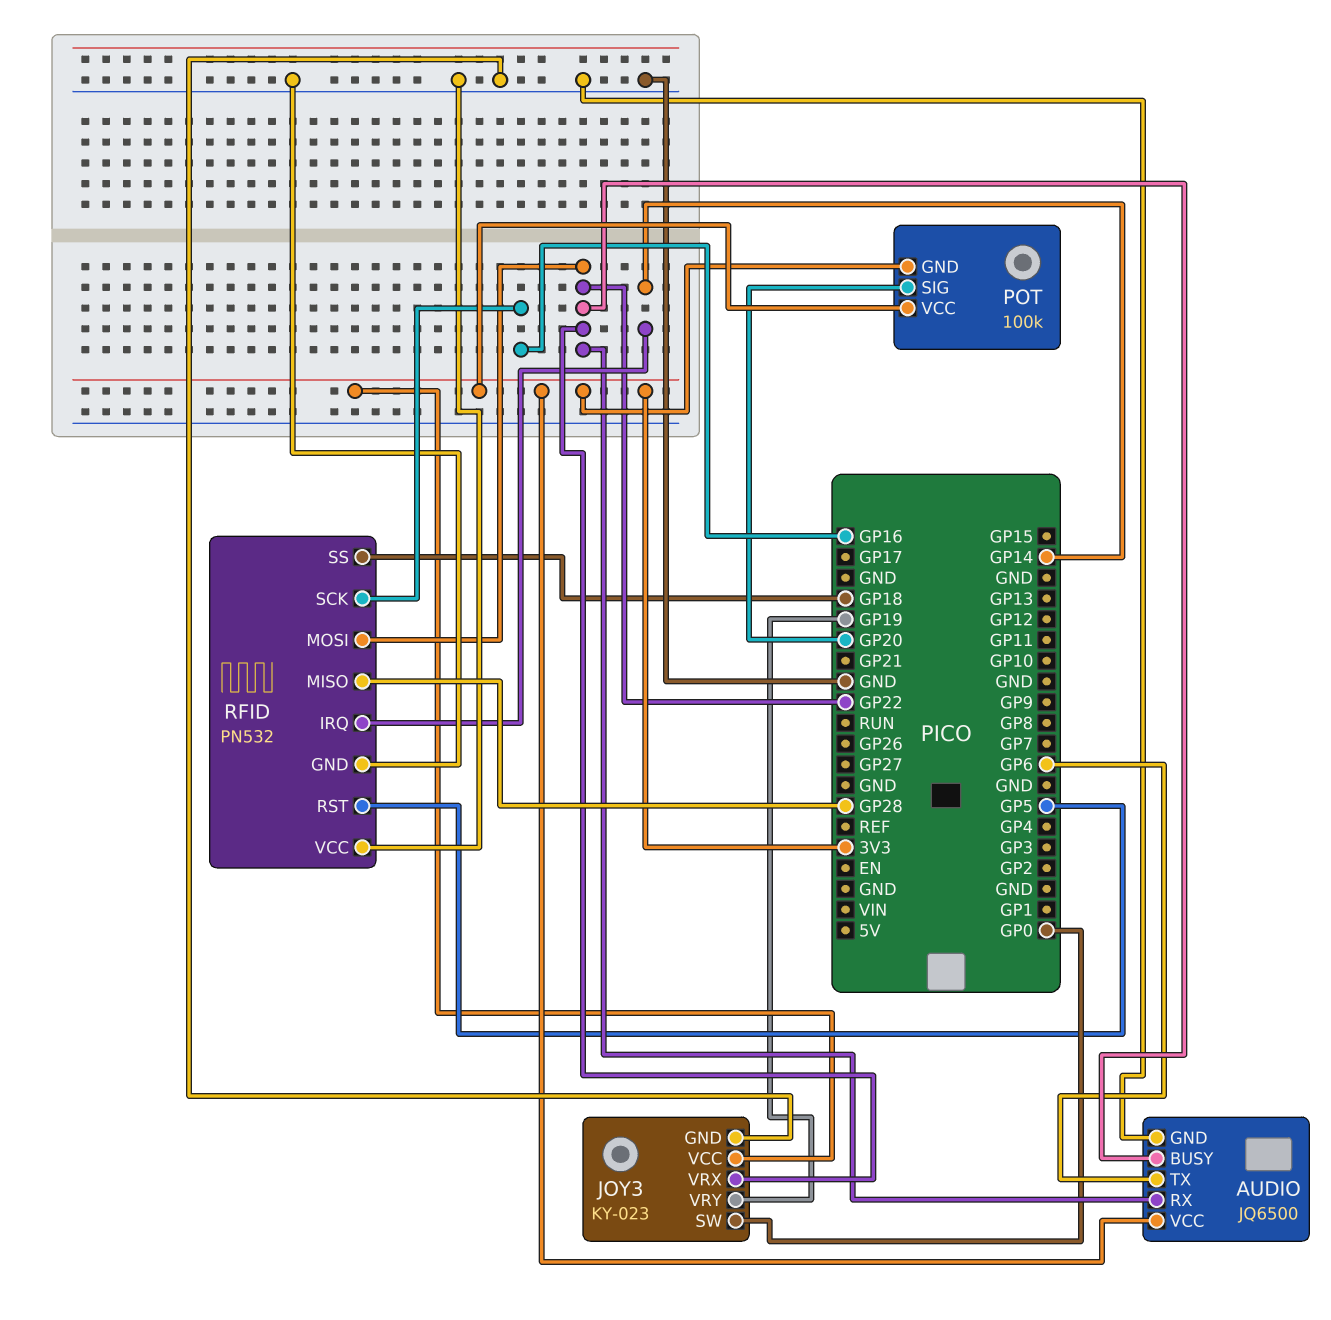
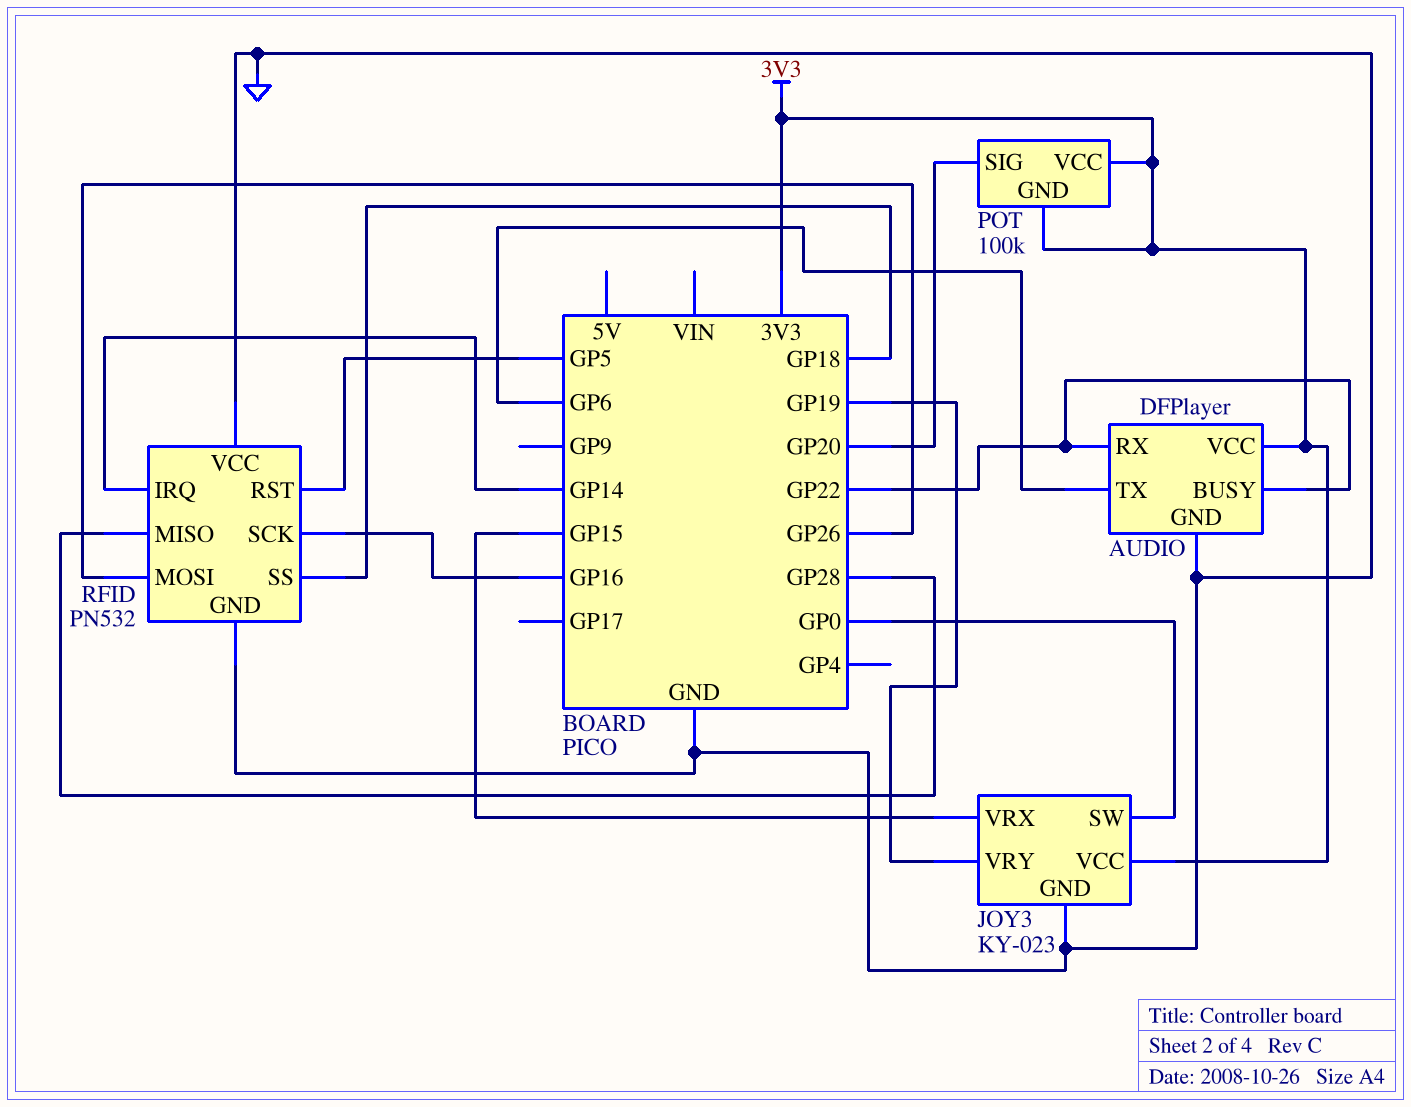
AUDIO: JQ6500 -> DFPlayer
JOY3 pin VRX: GP22 -> GP15
RFID pin MOSI: GP22 -> GP26

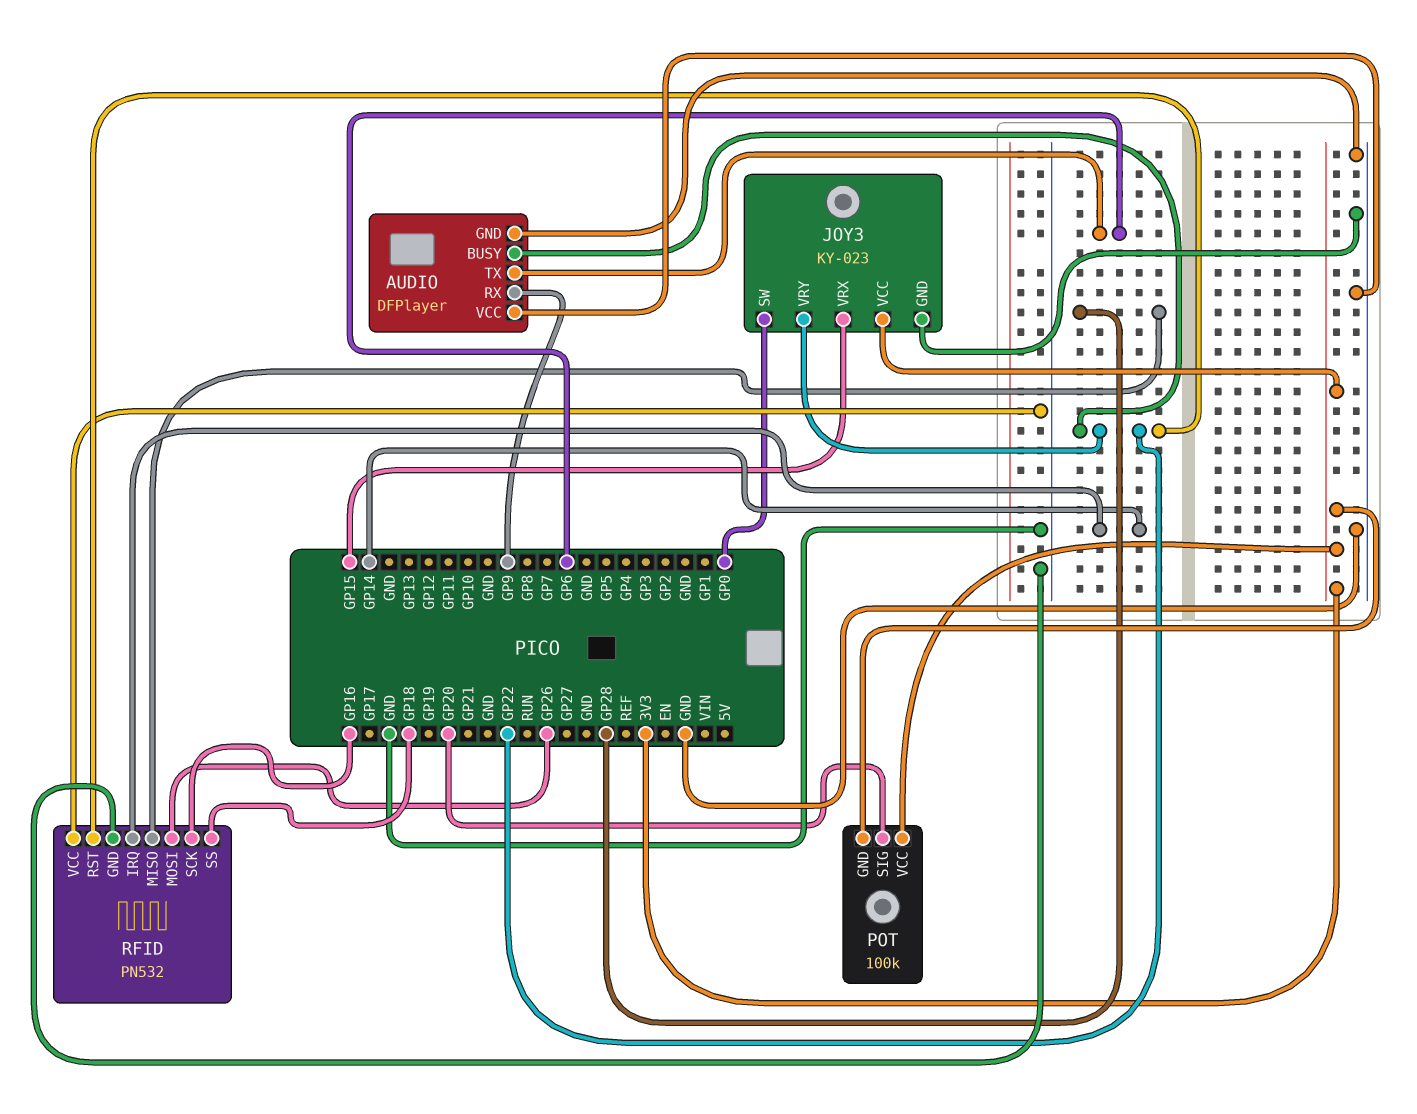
AUDIO pin RX: GP22 -> GP9
AUDIO pin VCC: 3V3 -> GND
JOY3 pin VRY: GP19 -> GP22
RFID pin RST: GP5 -> GP22

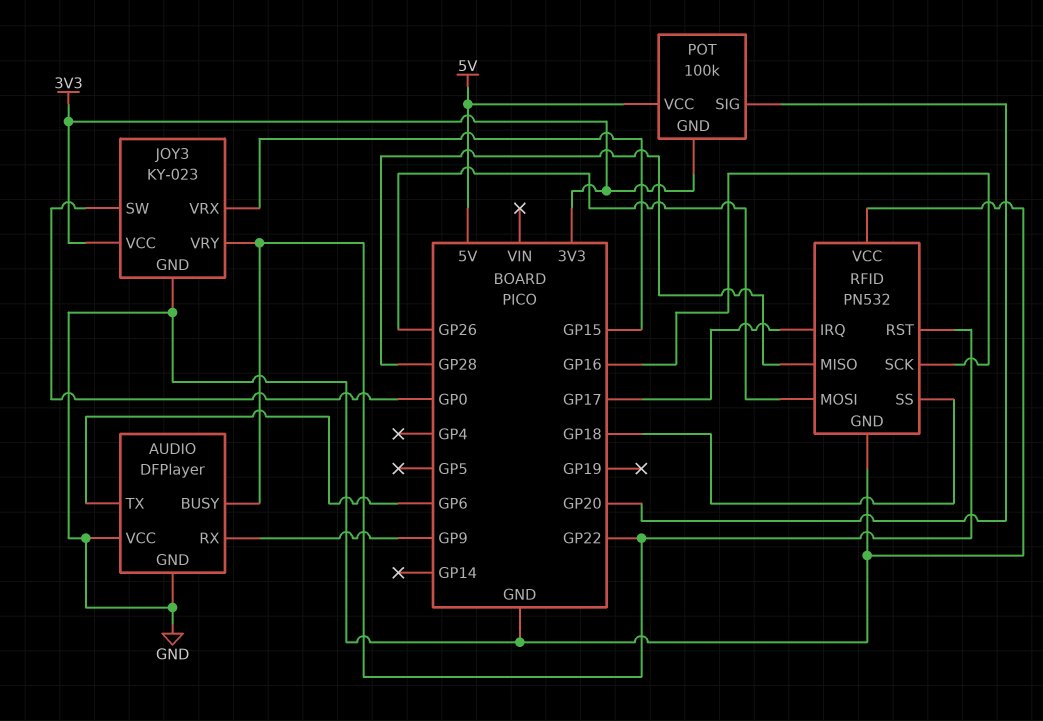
POT pin VCC: 3V3 -> 5V
RFID pin IRQ: GP14 -> GP17

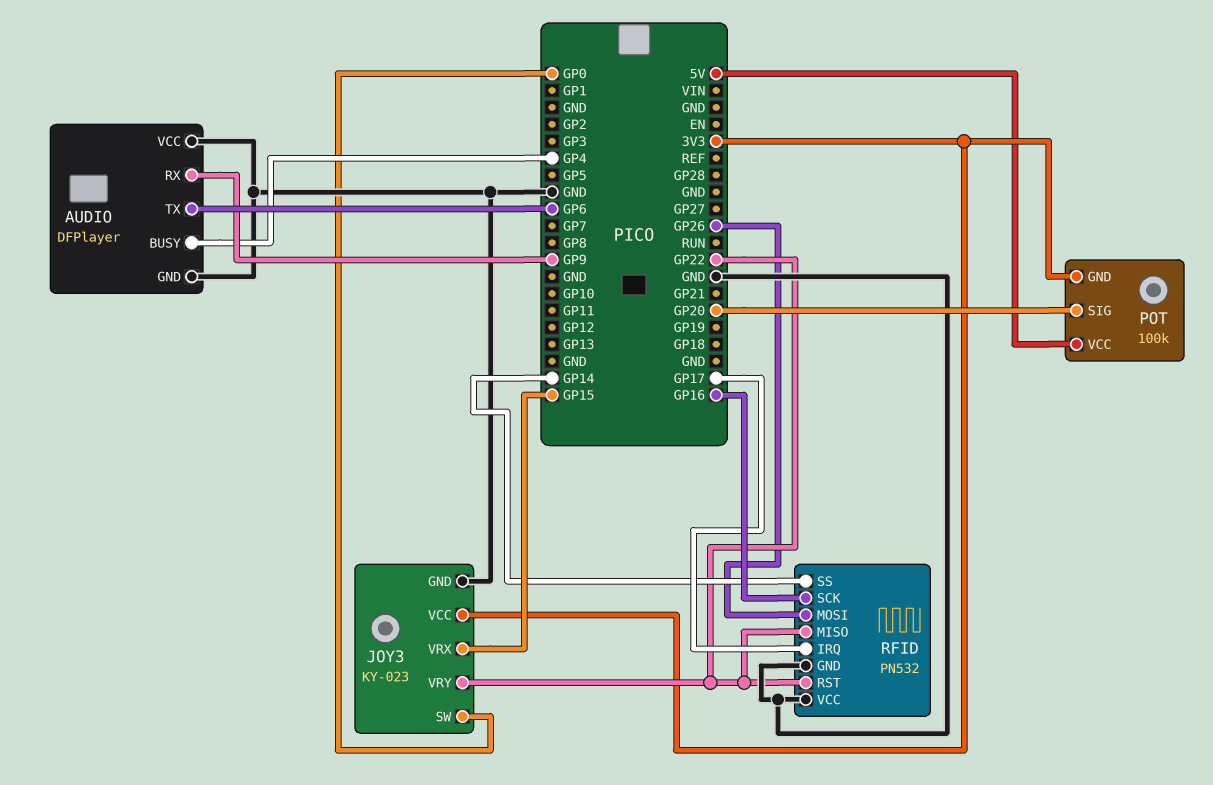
AUDIO pin BUSY: GP22 -> GP4
RFID pin MISO: GP28 -> GP22
RFID pin SS: GP18 -> GP14

